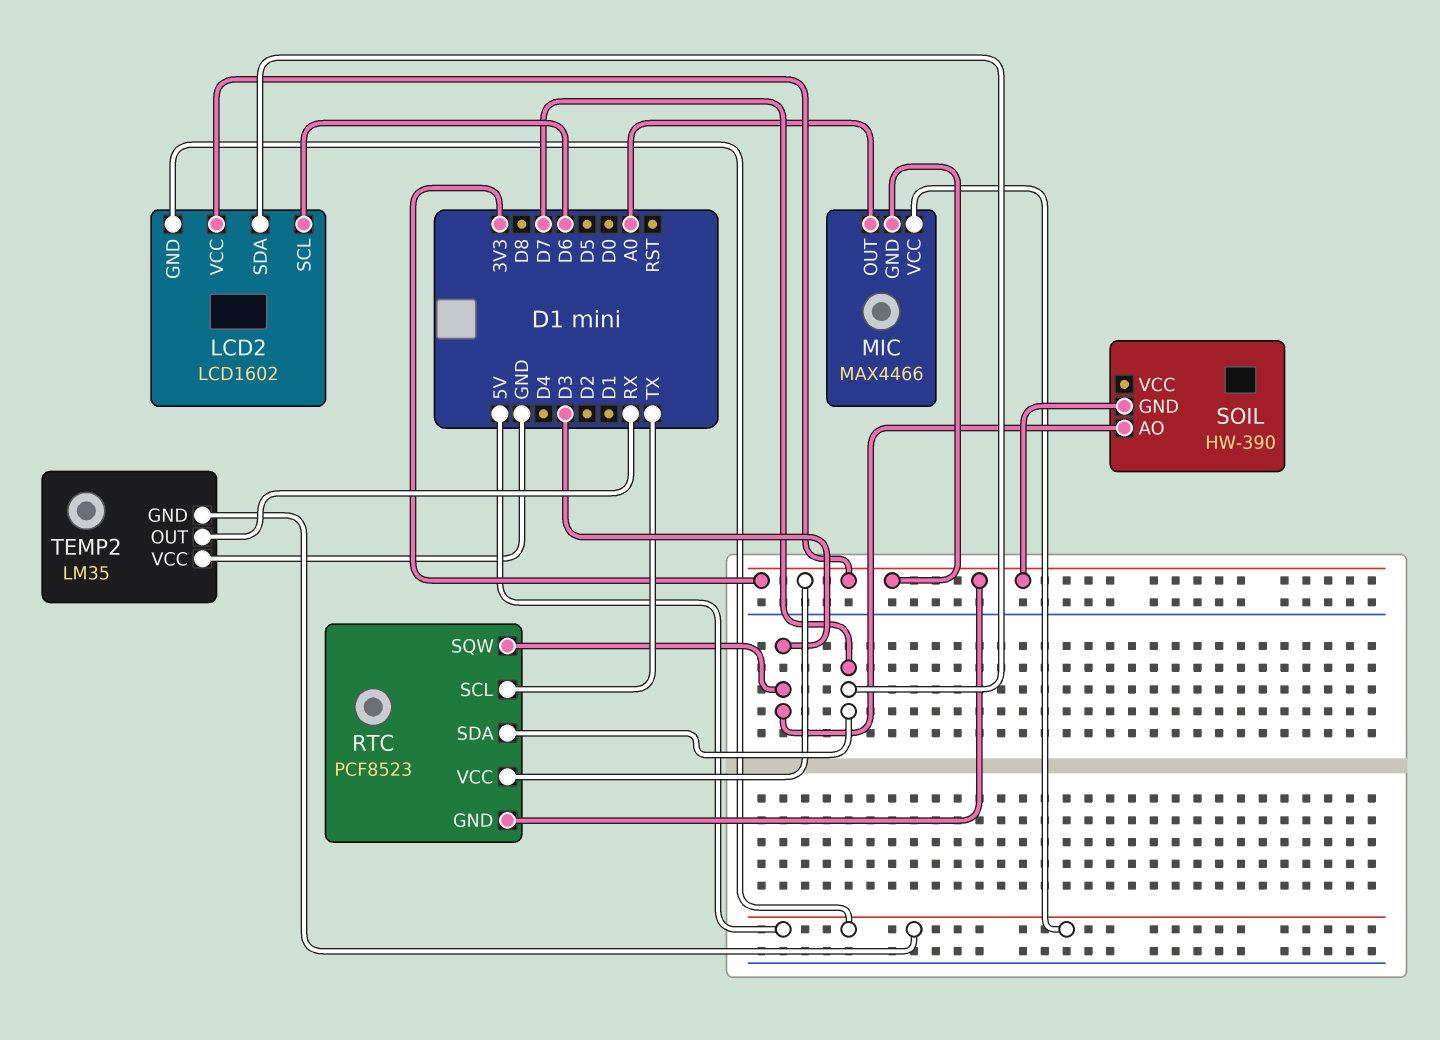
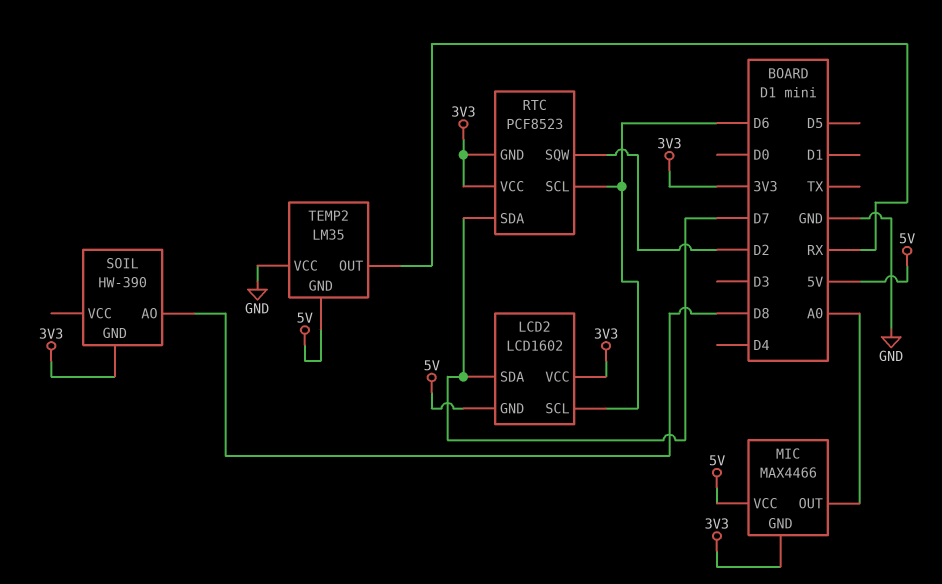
RTC pin SCL: TX -> D6
RTC pin SQW: D3 -> D2
SOIL pin AO: D3 -> D8

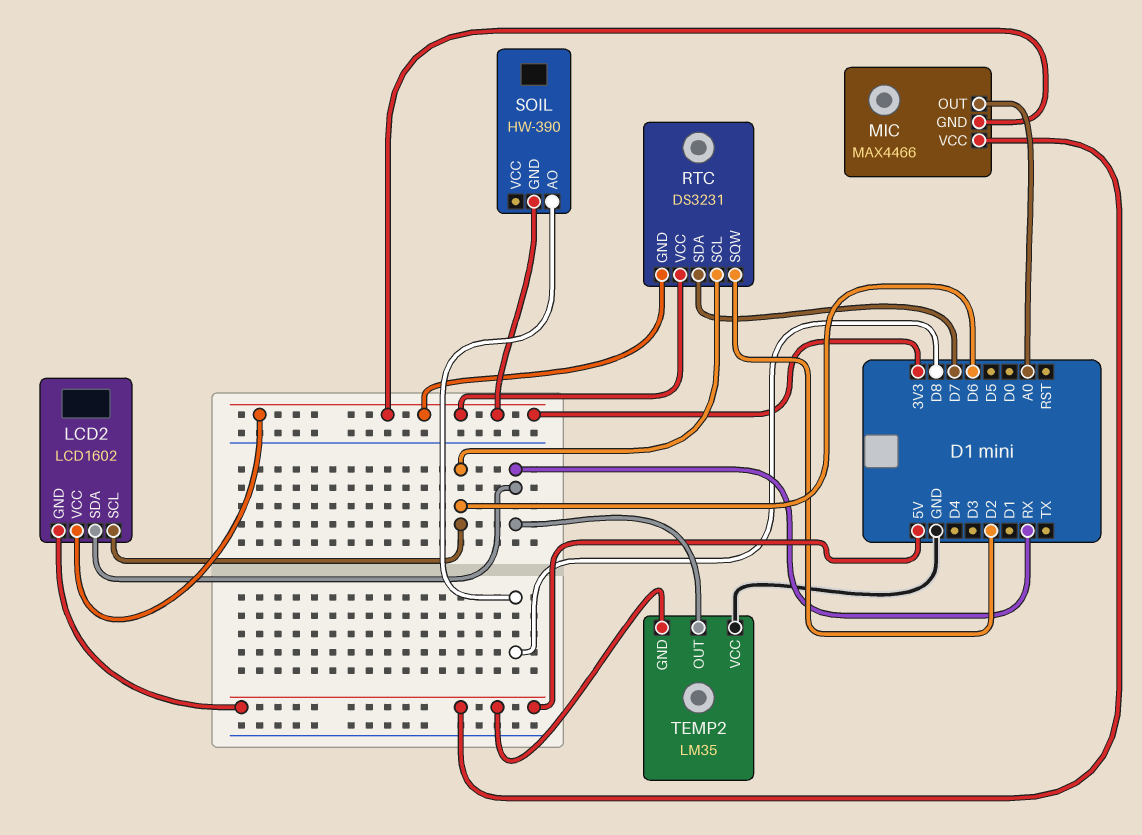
LCD2 pin SDA: D7 -> RX
RTC: PCF8523 -> DS3231

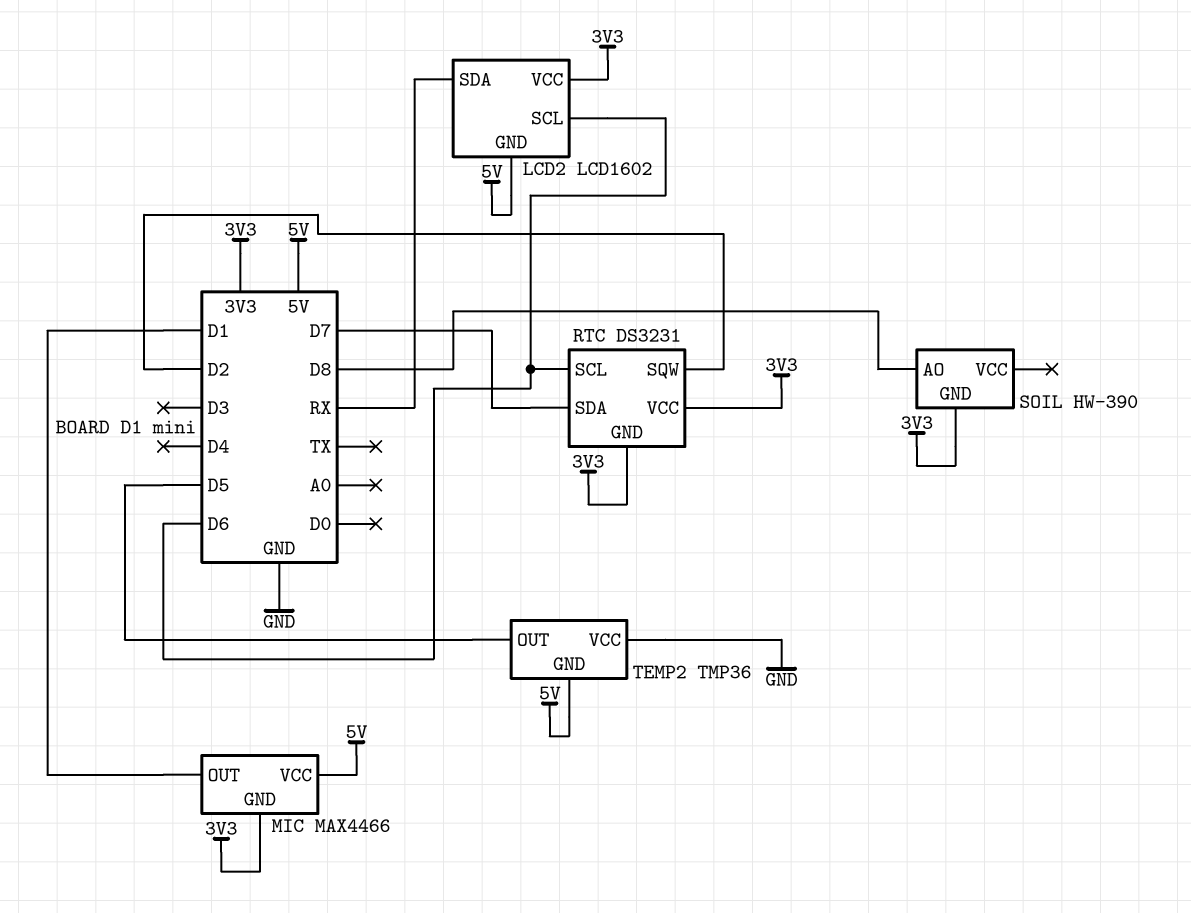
MIC pin OUT: A0 -> D1
TEMP2: LM35 -> TMP36
TEMP2 pin OUT: RX -> D5

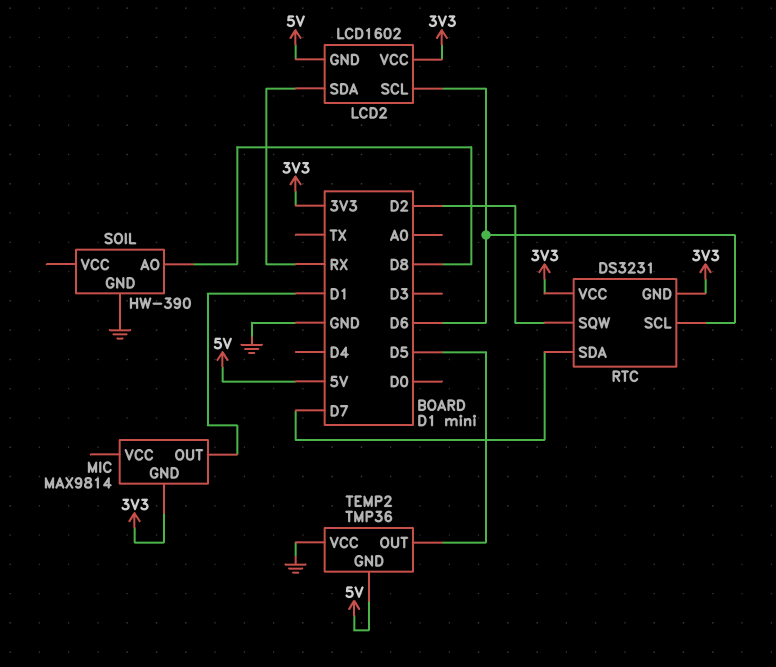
MIC: MAX4466 -> MAX9814
MIC pin VCC: 5V -> none
SOIL pin GND: 3V3 -> GND

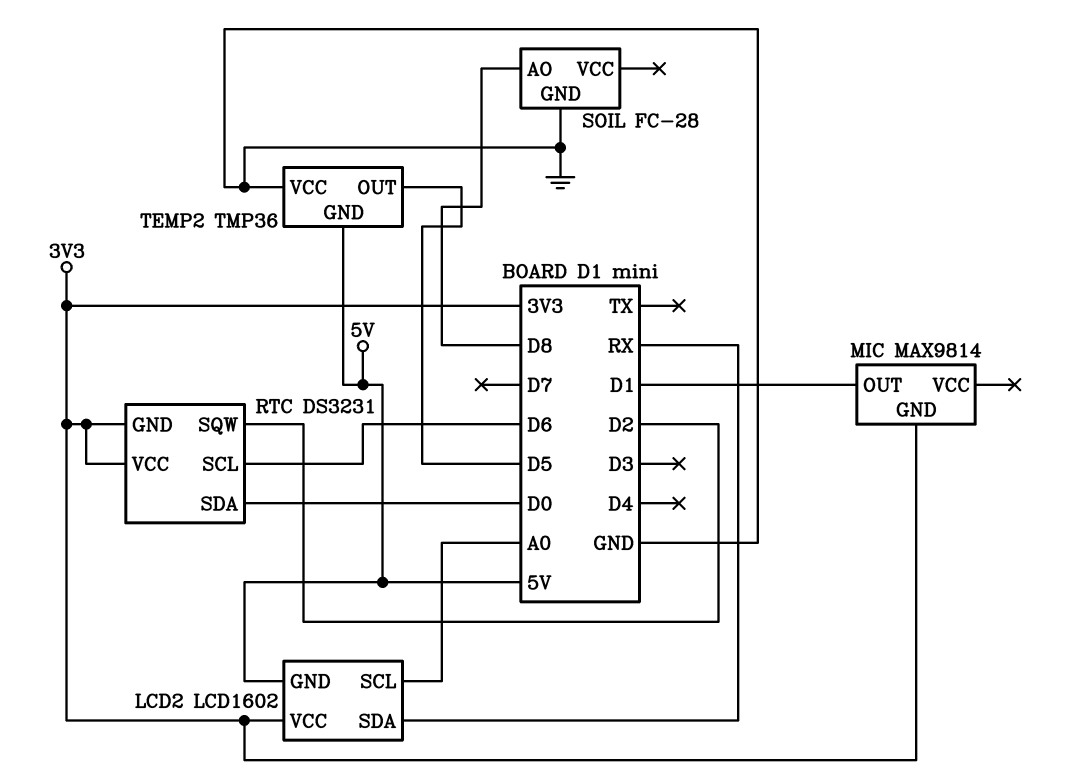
LCD2 pin SCL: D6 -> A0
RTC pin SDA: D7 -> D0
SOIL: HW-390 -> FC-28

